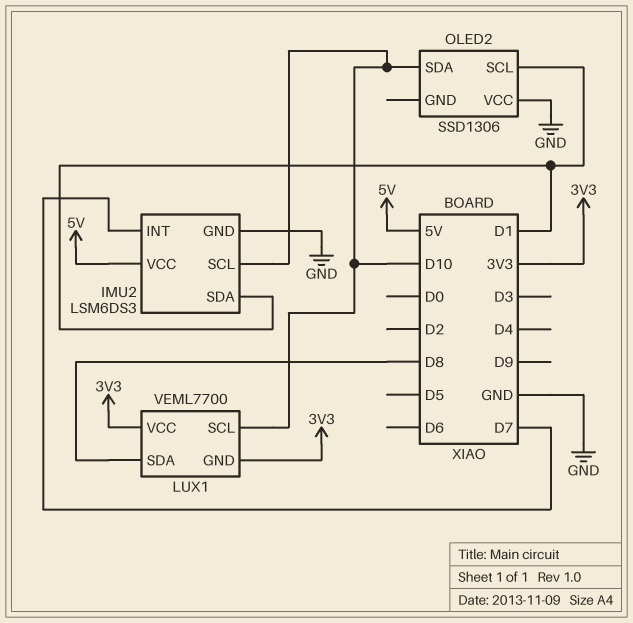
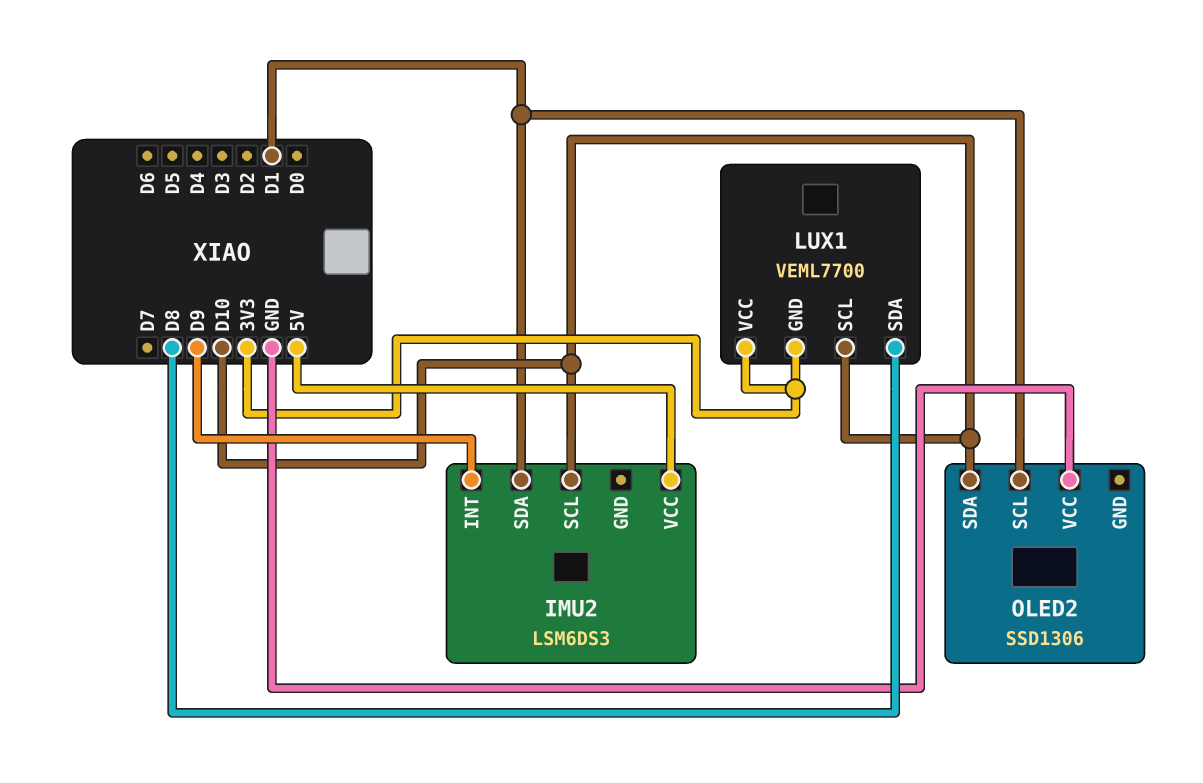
IMU2 pin GND: GND -> none
IMU2 pin INT: D7 -> D9

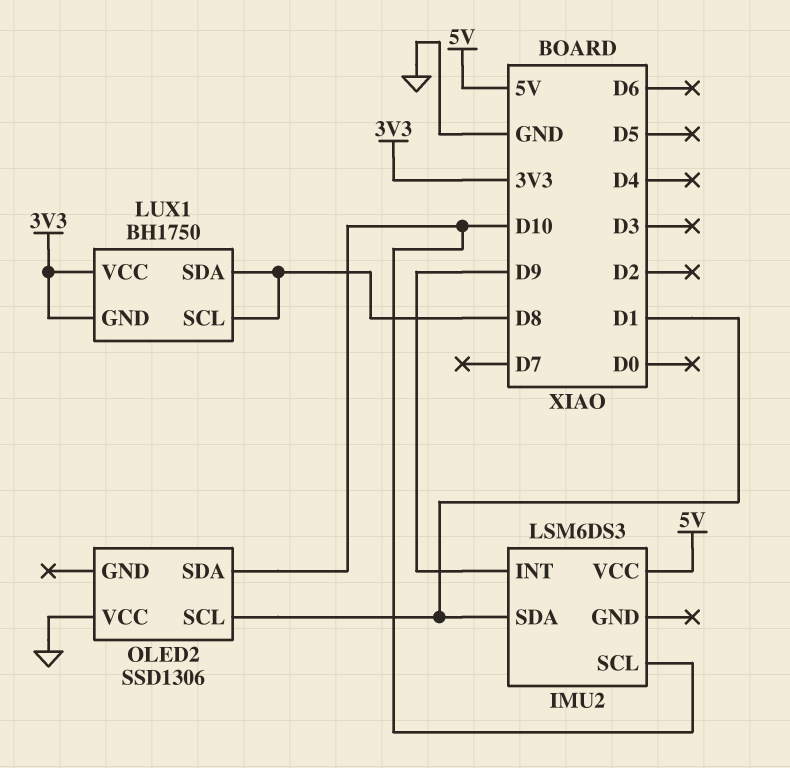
LUX1: VEML7700 -> BH1750
LUX1 pin SCL: D10 -> D8

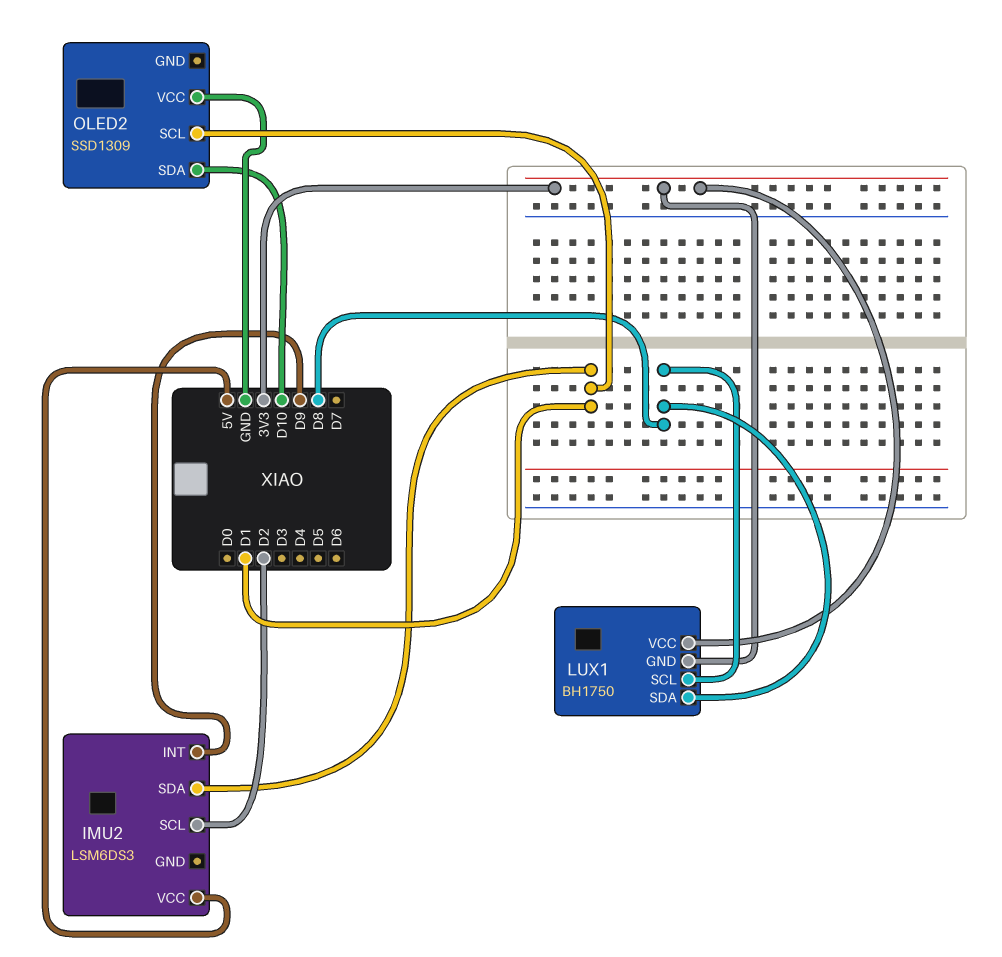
IMU2 pin SCL: D10 -> D2
OLED2: SSD1306 -> SSD1309

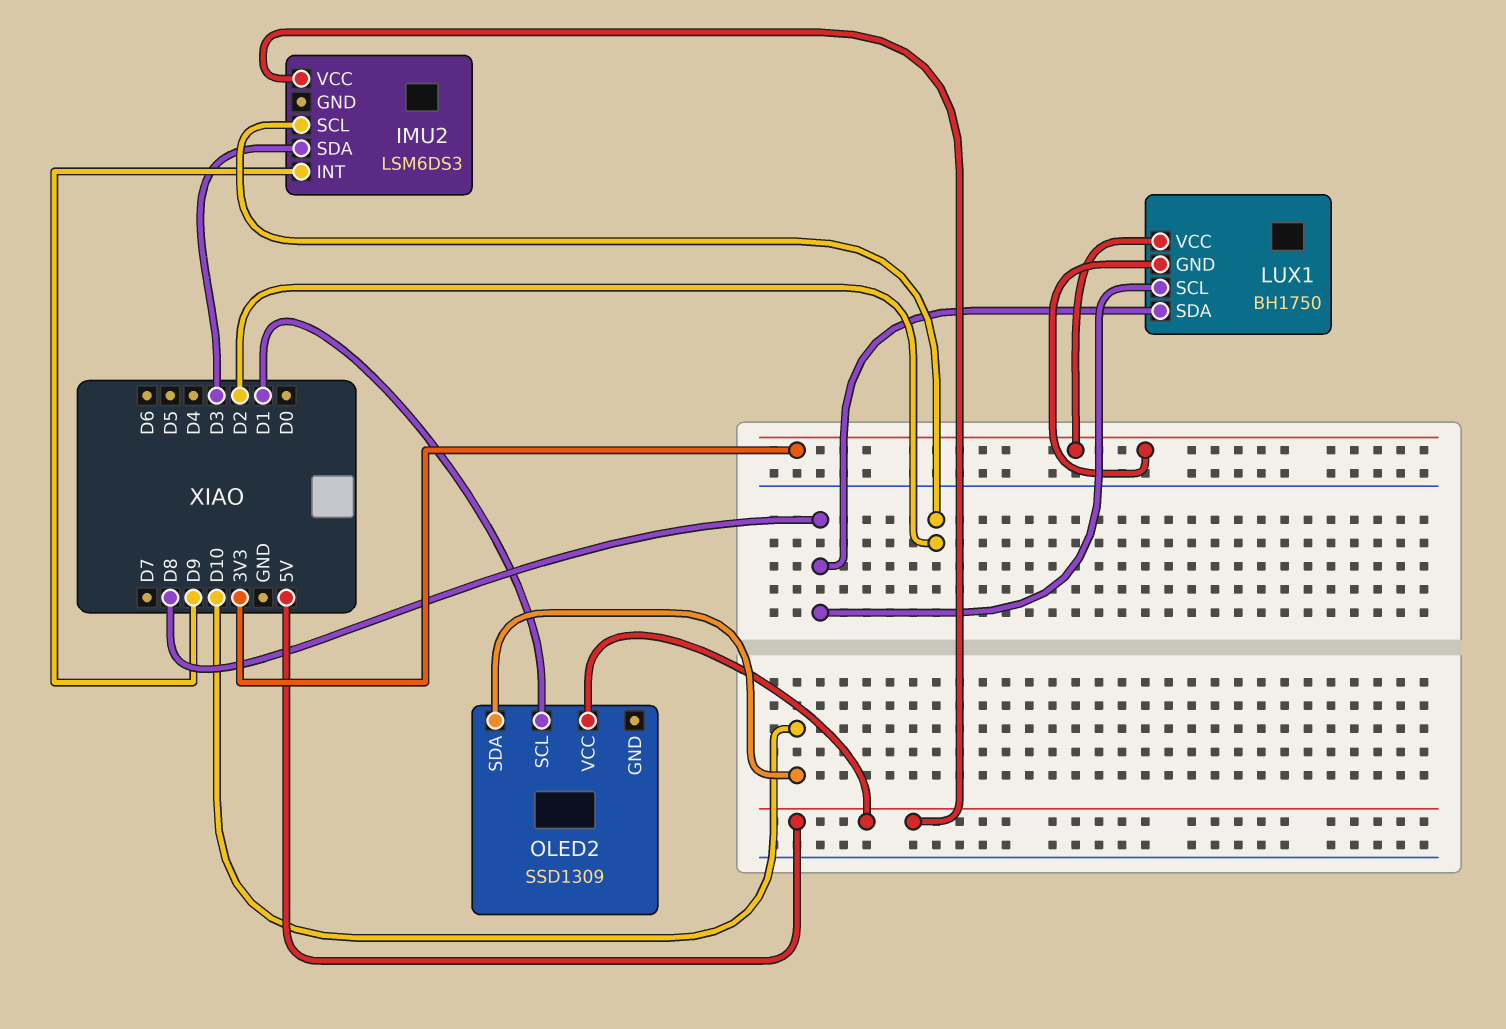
IMU2 pin SDA: D1 -> D3
OLED2 pin VCC: GND -> 5V

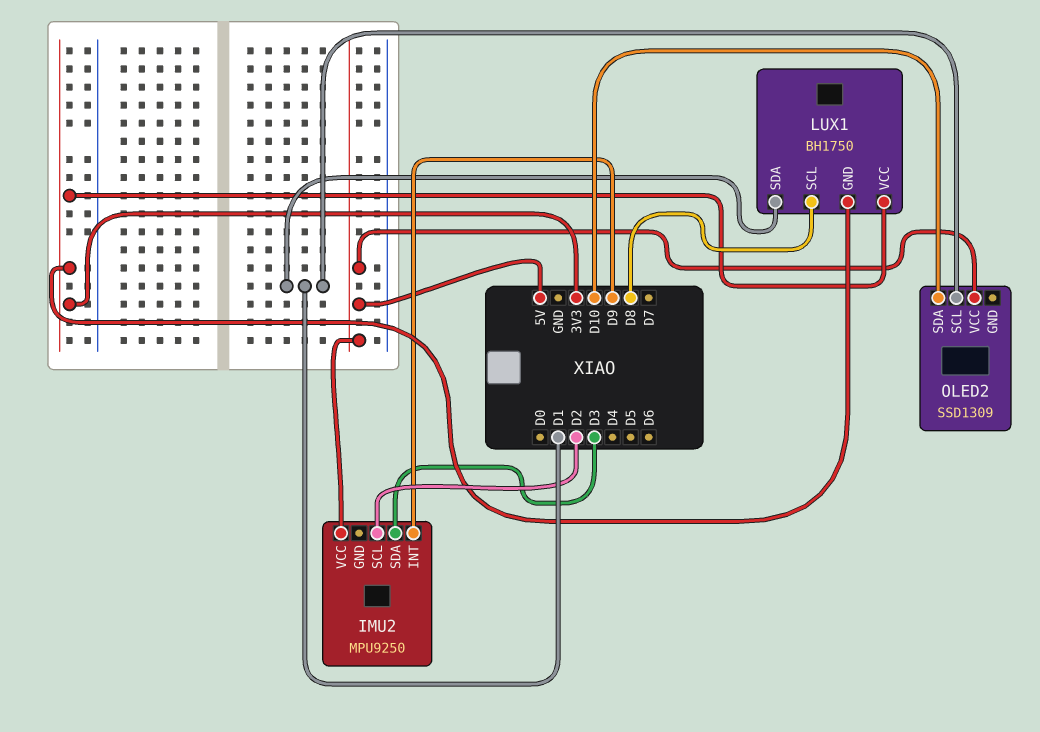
IMU2: LSM6DS3 -> MPU9250
LUX1 pin SDA: D8 -> D1

